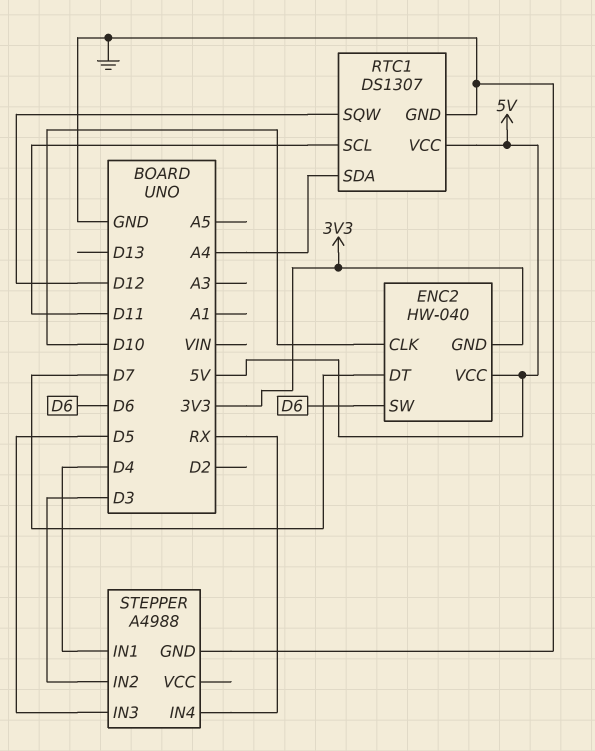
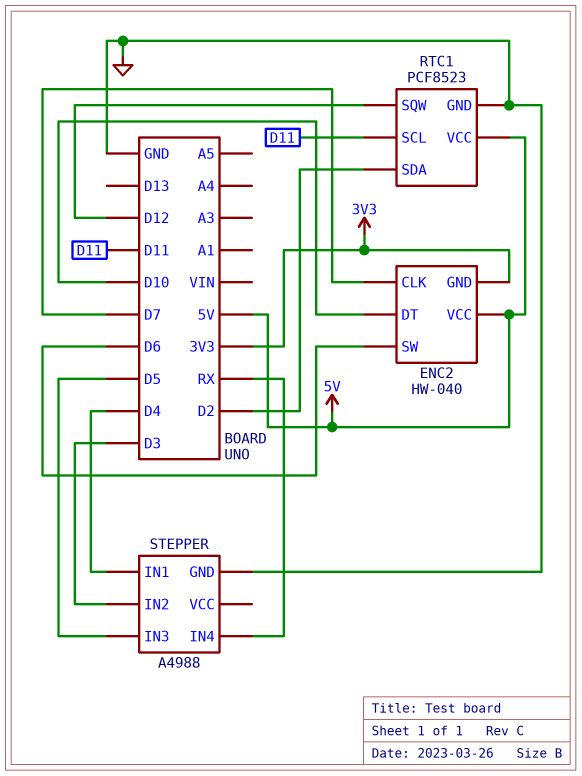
ENC2 pin CLK: D10 -> D7
ENC2 pin DT: D7 -> D10
RTC1: DS1307 -> PCF8523
RTC1 pin SDA: A4 -> D2

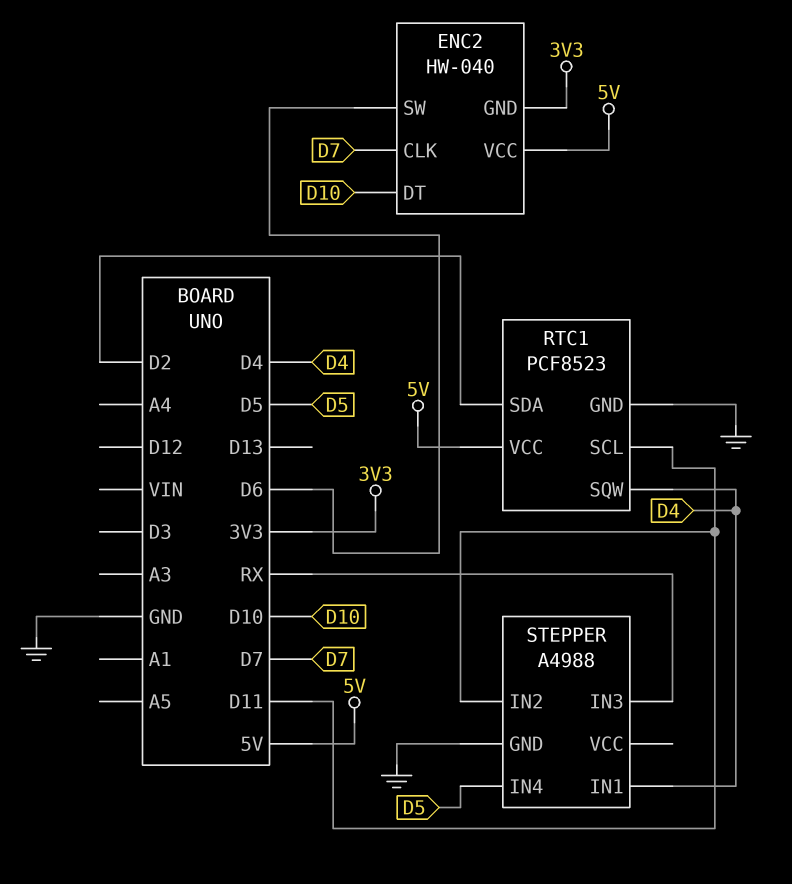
RTC1 pin SQW: D12 -> D4
STEPPER pin IN2: D3 -> D11
STEPPER pin IN3: D5 -> RX
STEPPER pin IN4: RX -> D5

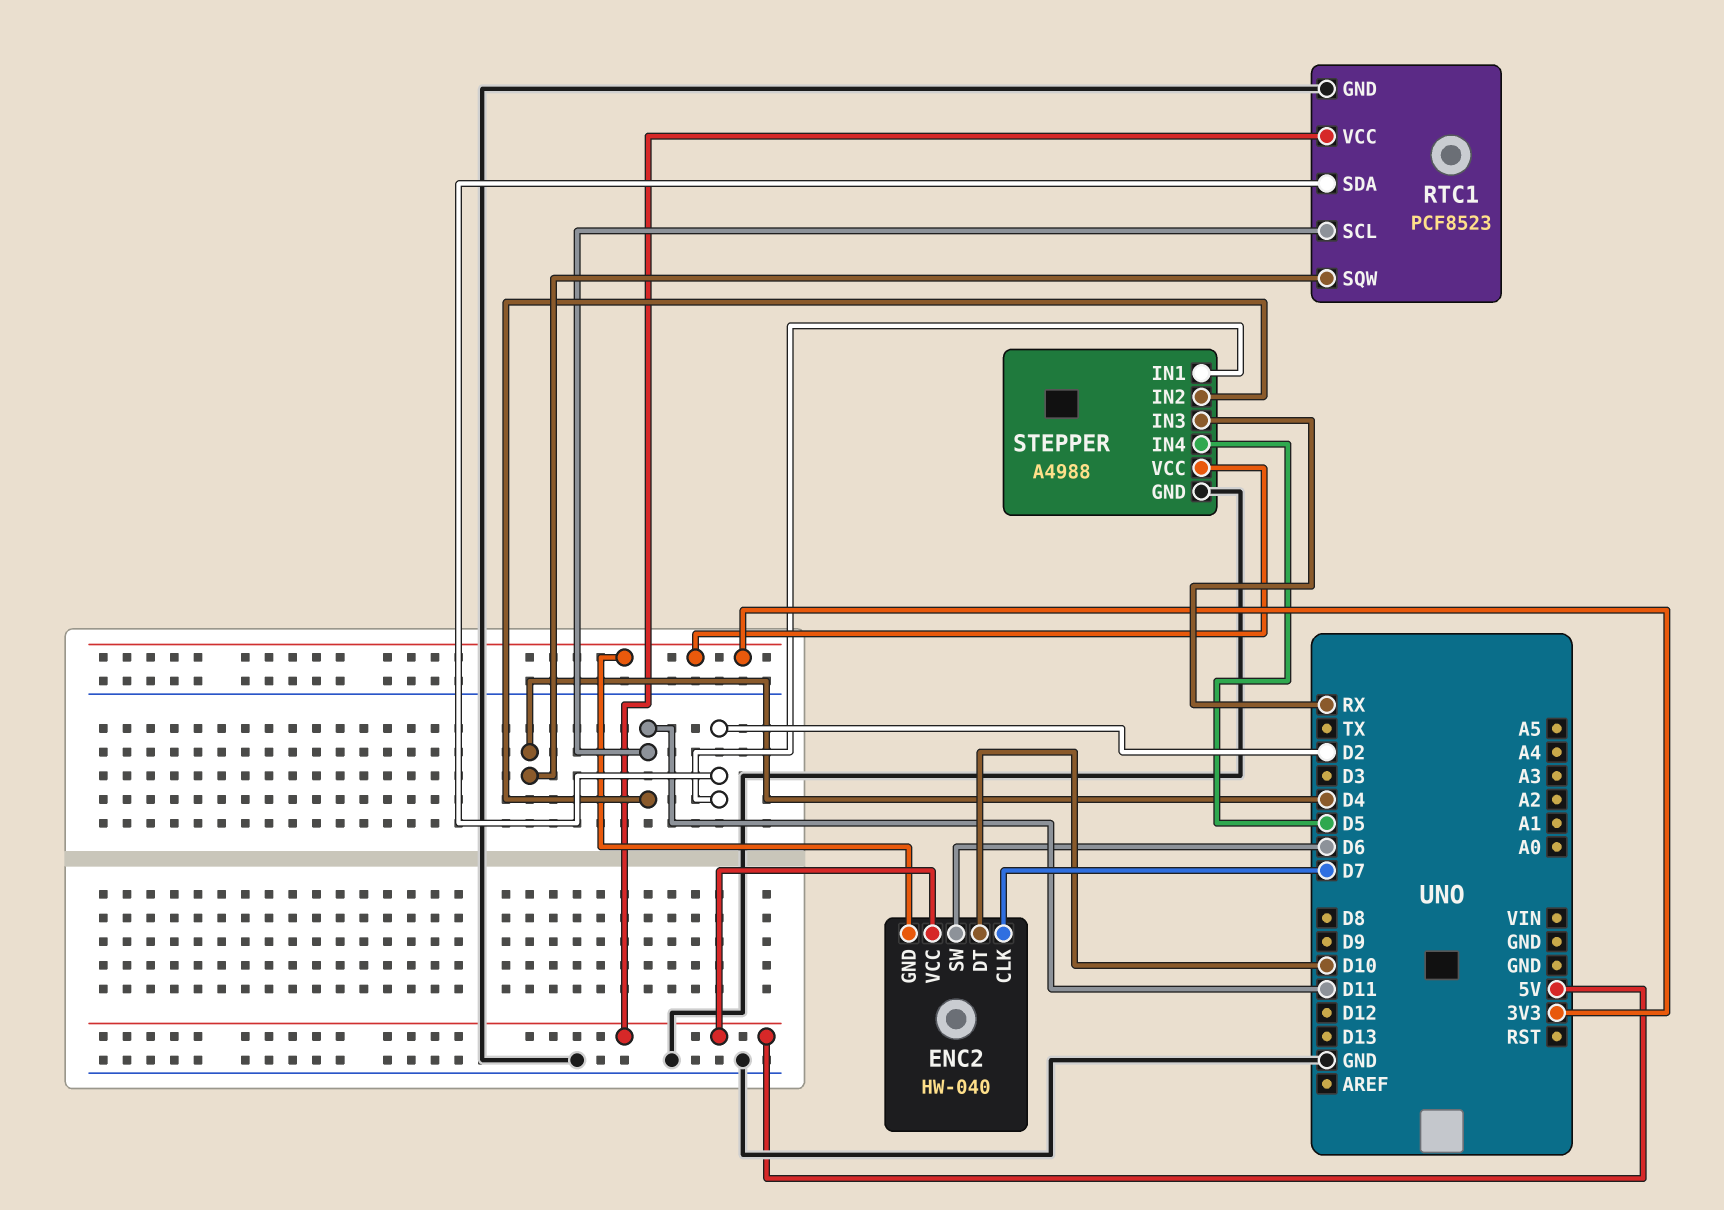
STEPPER pin IN1: D4 -> D2
STEPPER pin VCC: none -> 3V3

